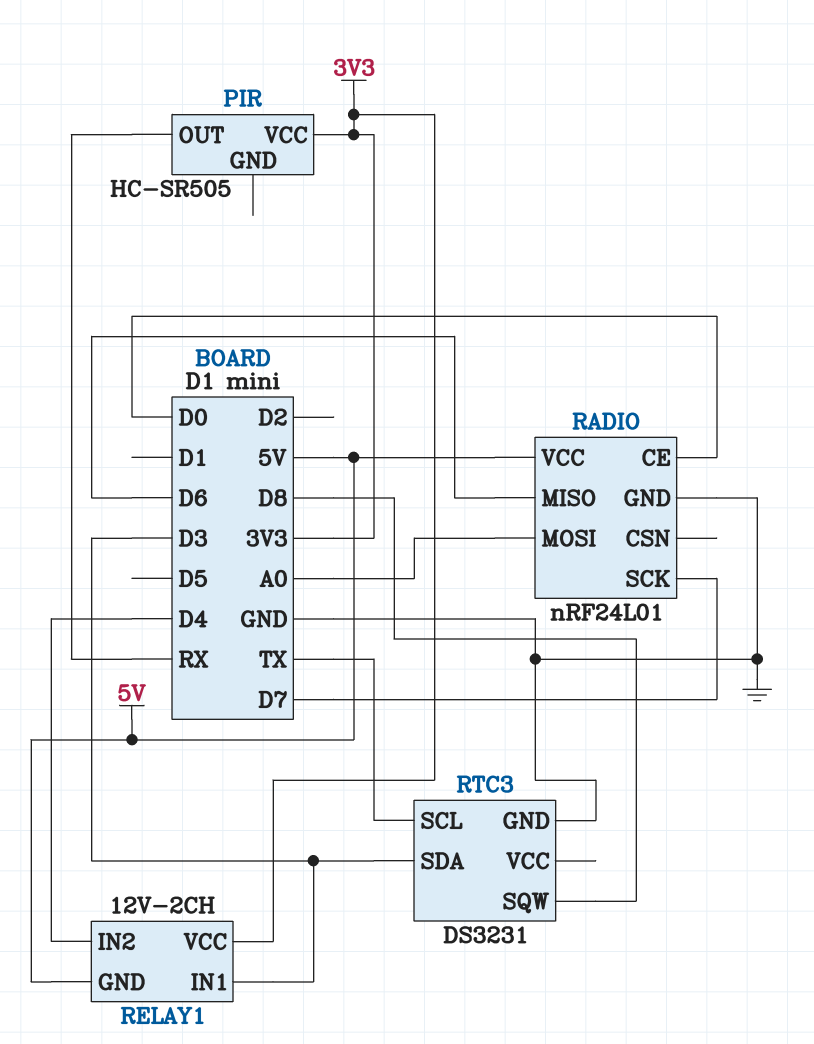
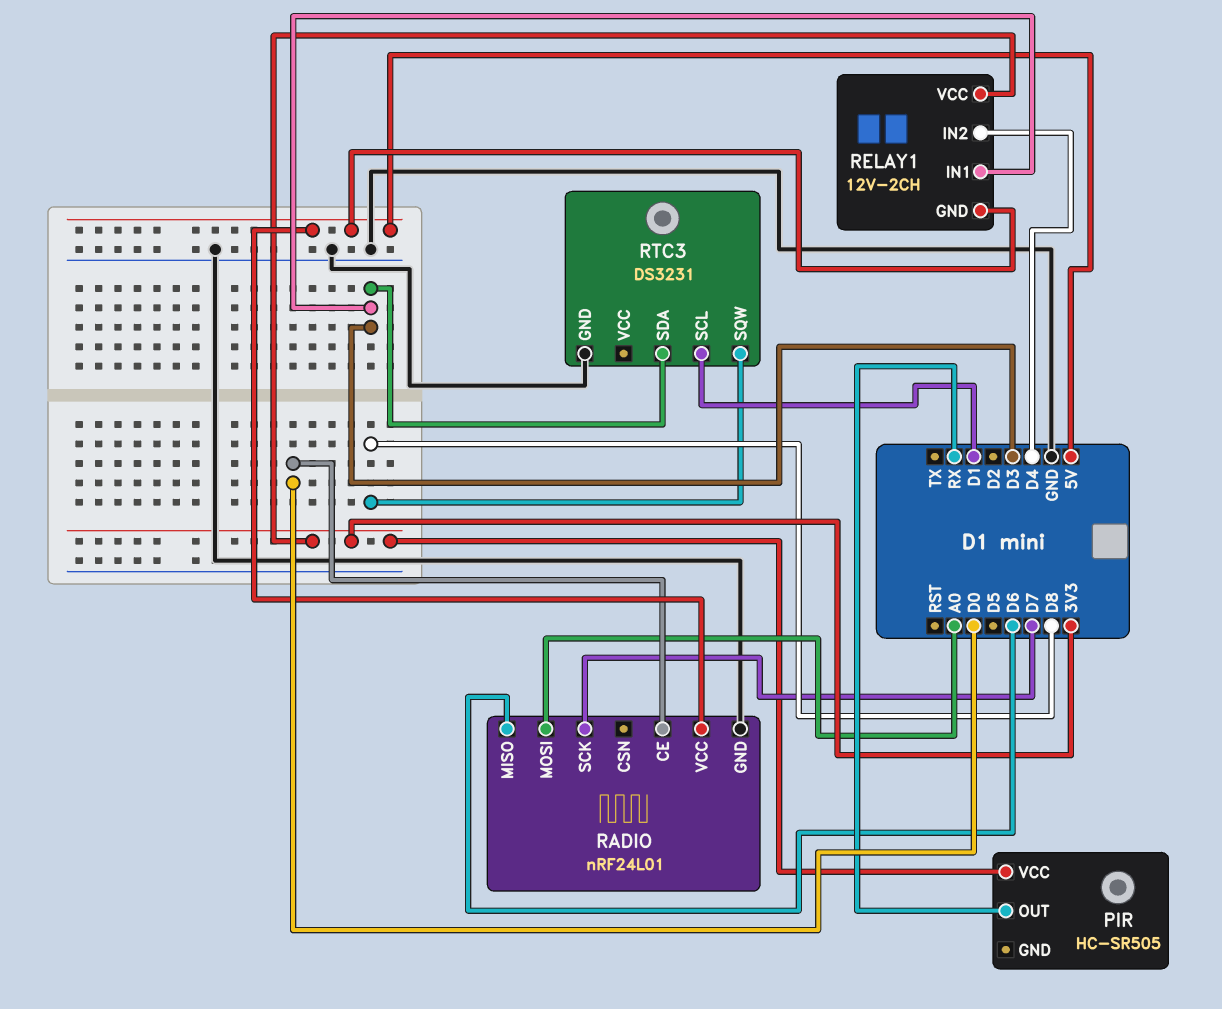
RTC3 pin SCL: TX -> D1

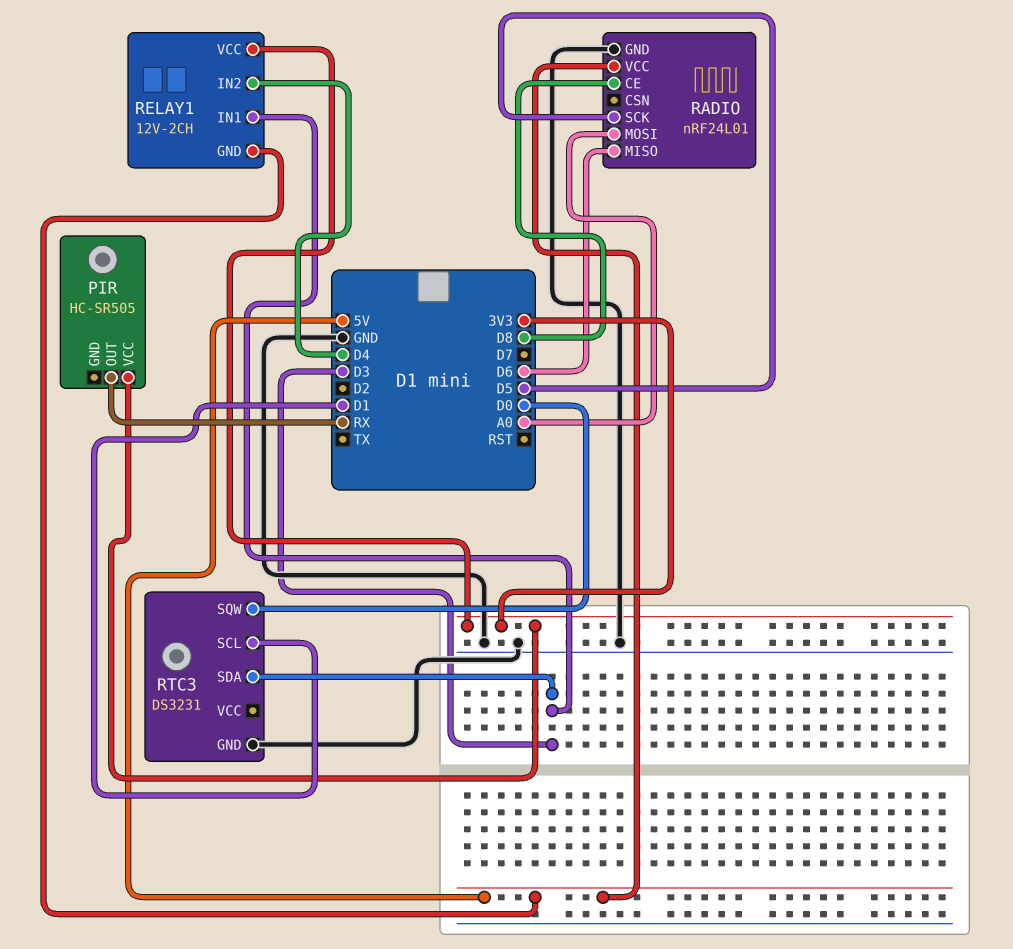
RADIO pin CE: D0 -> D8
RADIO pin SCK: D7 -> D5
RTC3 pin SQW: D8 -> D0

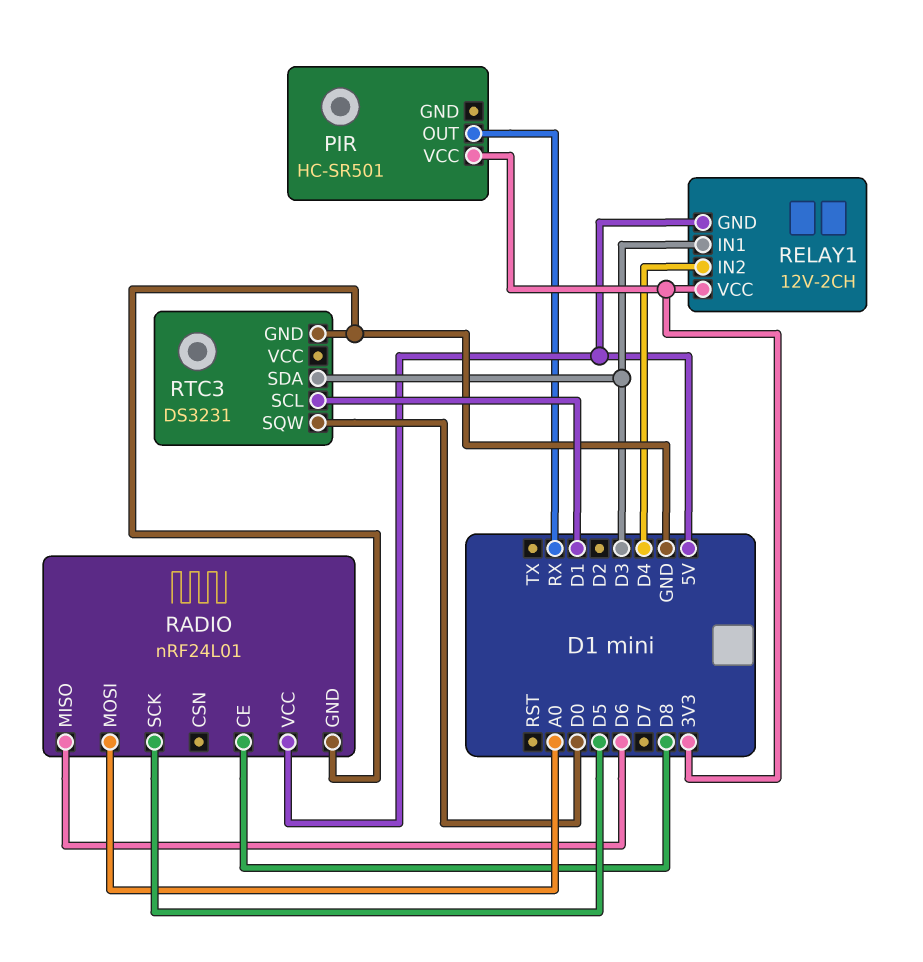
PIR: HC-SR505 -> HC-SR501

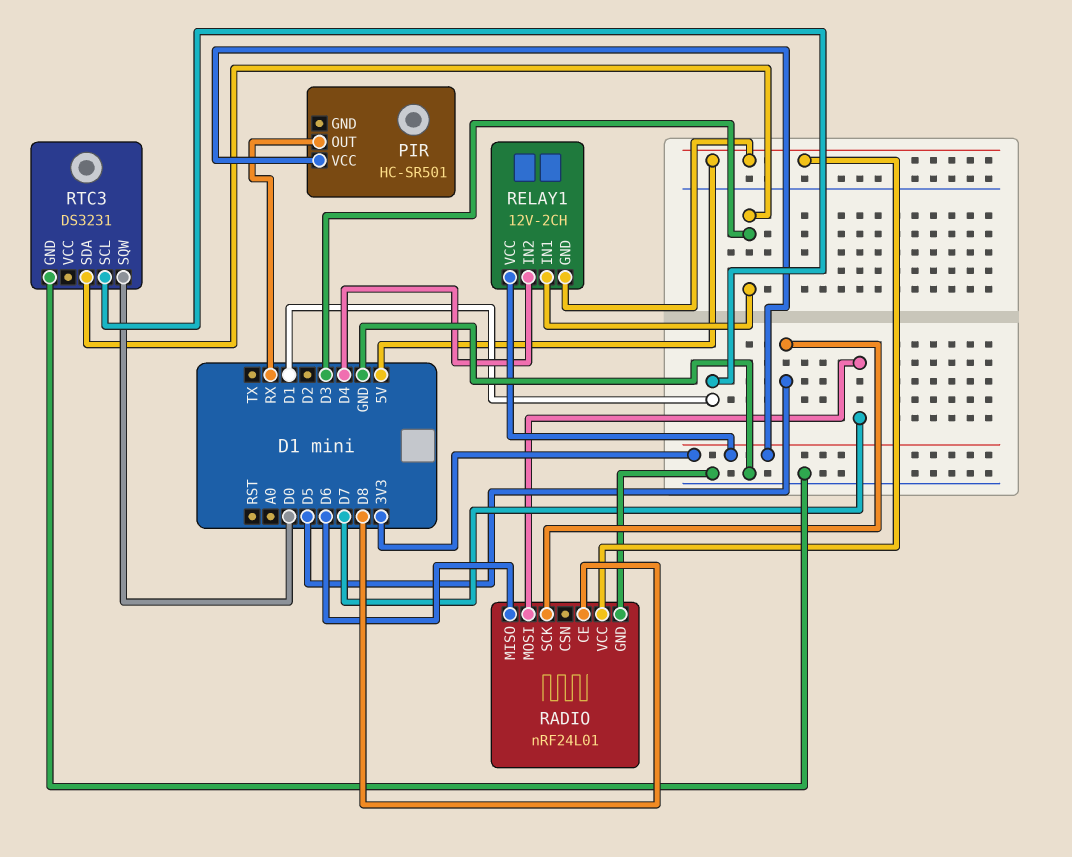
RADIO pin MOSI: A0 -> D7

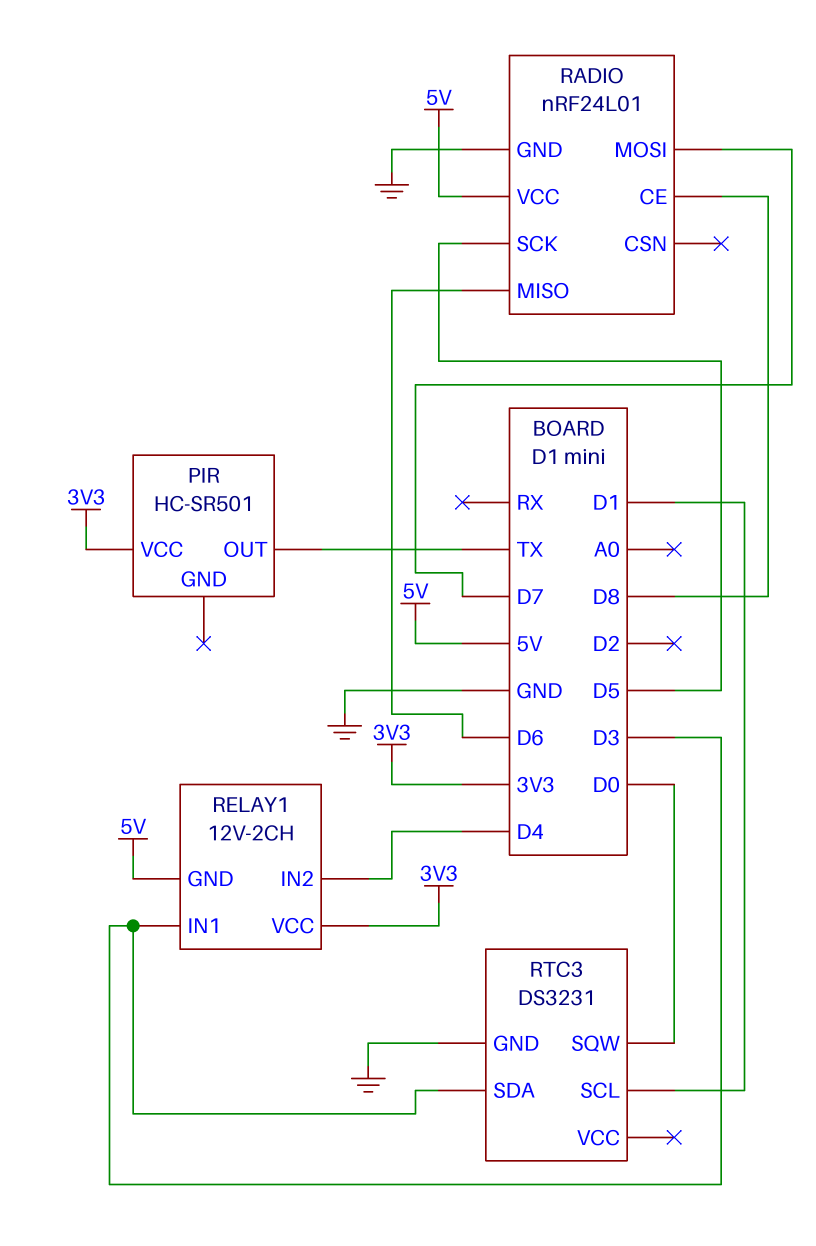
PIR pin OUT: RX -> TX

